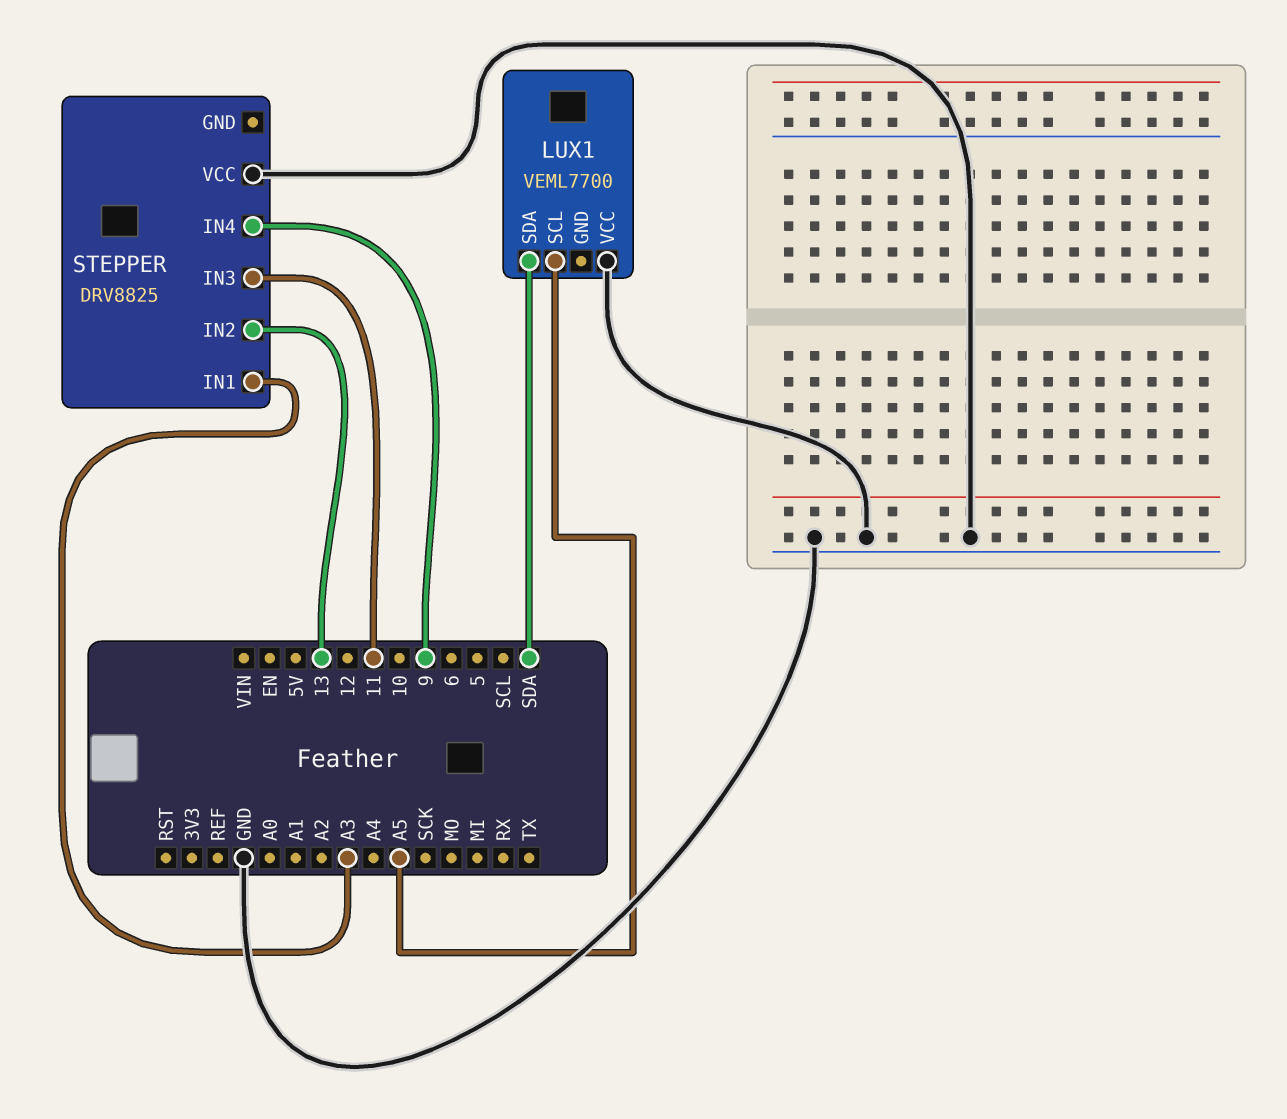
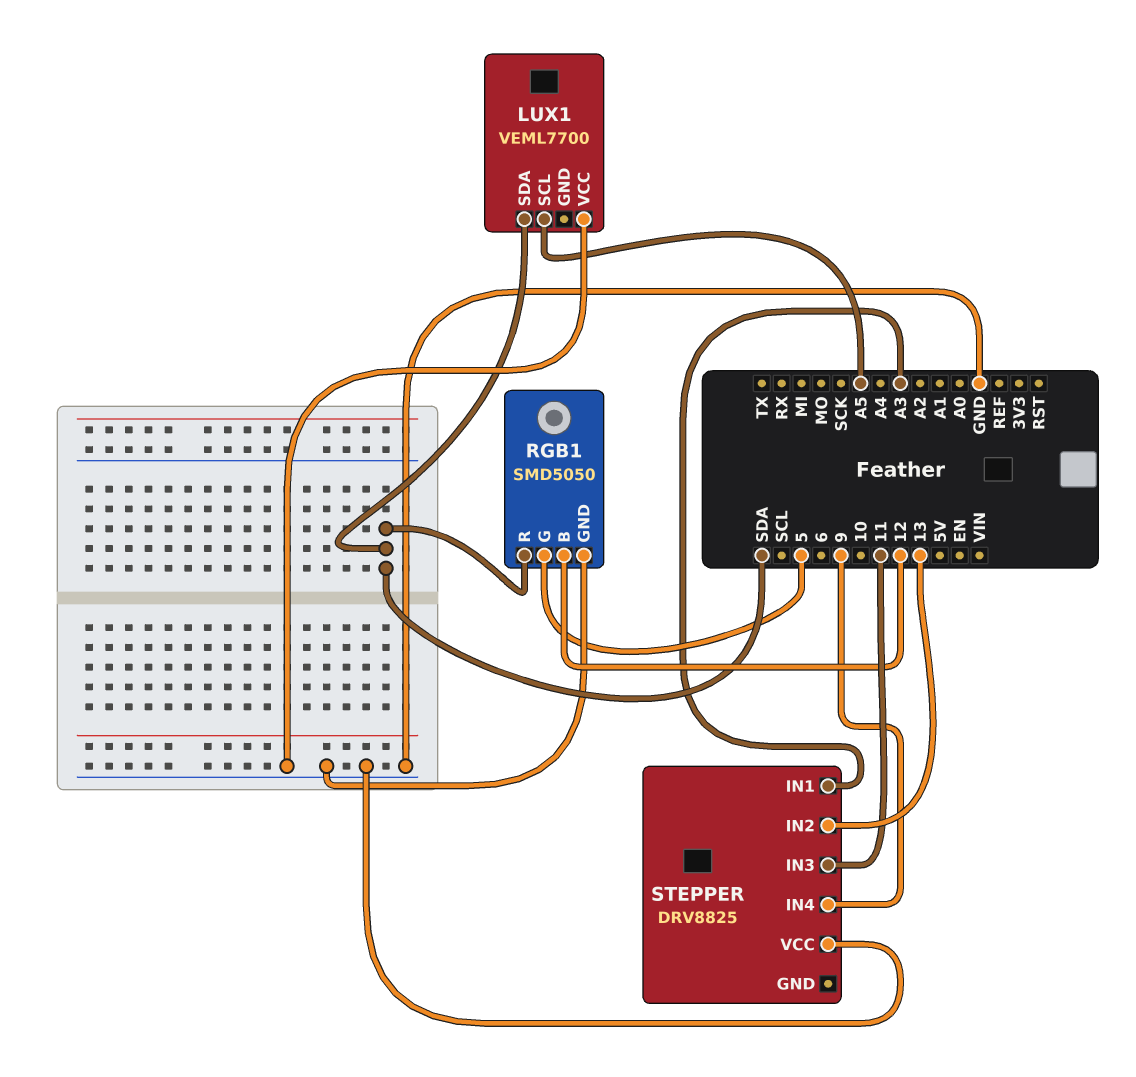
RGB1: none -> SMD5050
RGB1 pin B: none -> 12
RGB1 pin G: none -> 5
RGB1 pin GND: none -> GND
RGB1 pin R: none -> SDA

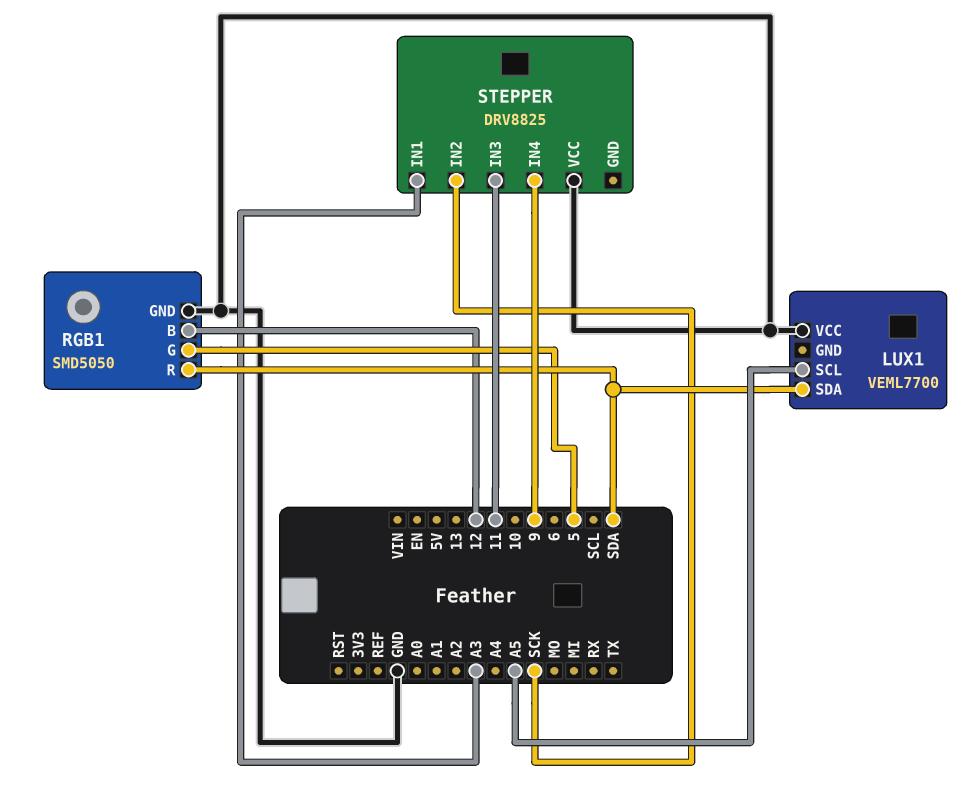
STEPPER pin IN2: 13 -> SCK

